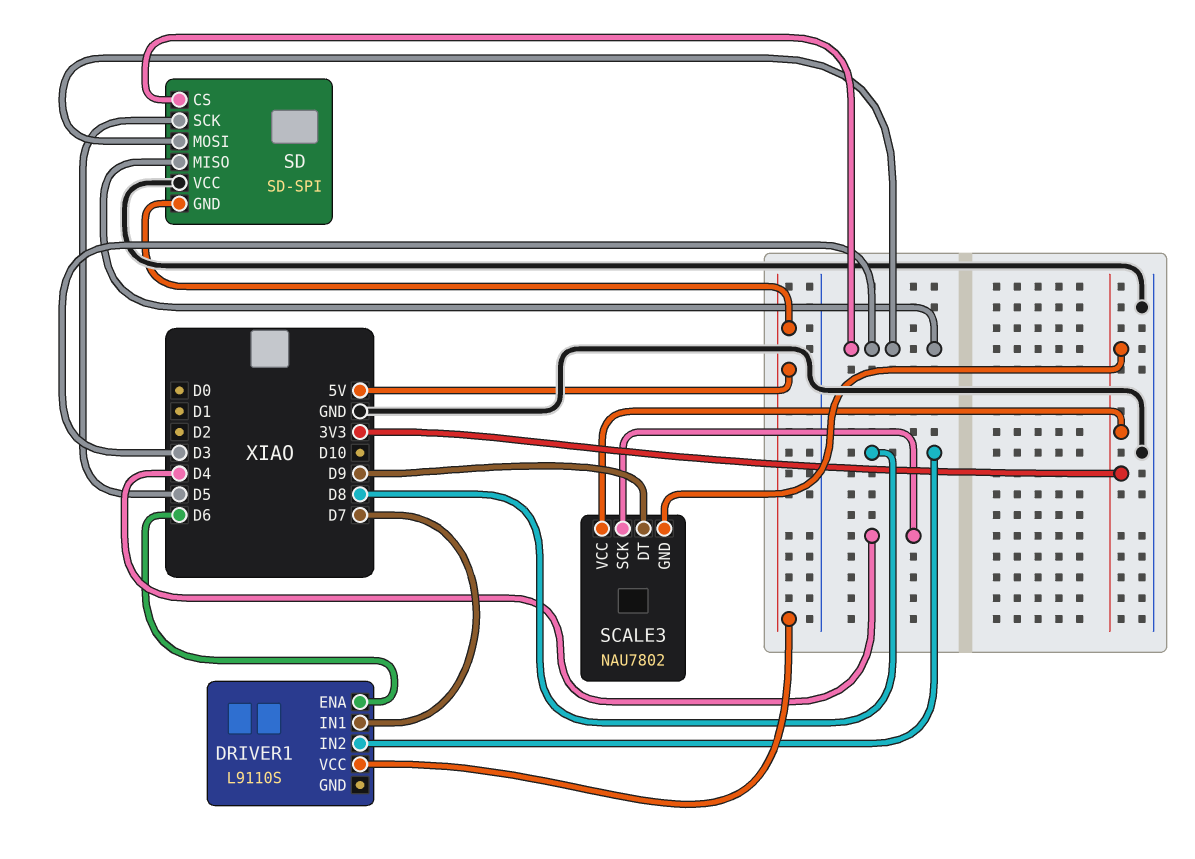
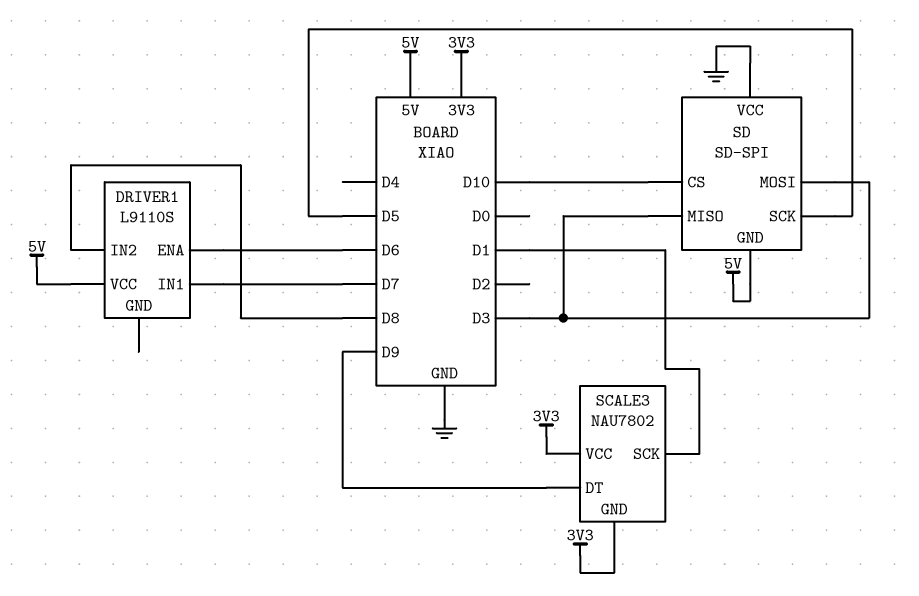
SCALE3 pin SCK: D4 -> D1
SD pin CS: D3 -> D10

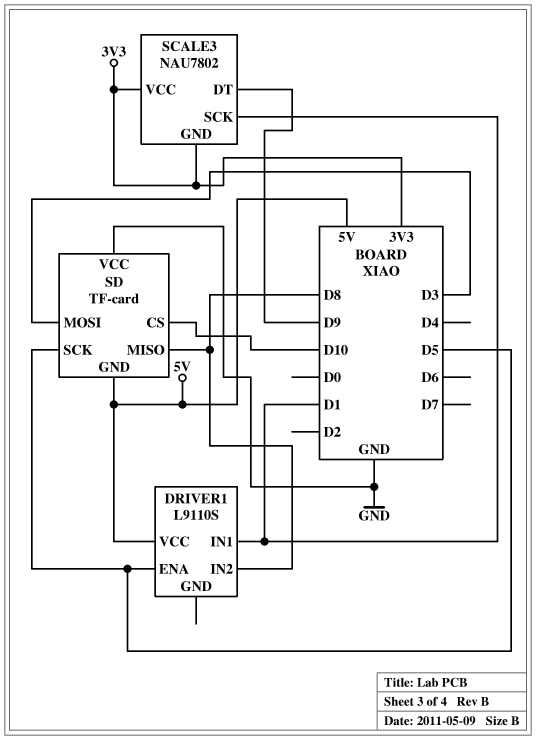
DRIVER1 pin ENA: D6 -> D5
DRIVER1 pin IN1: D7 -> D1
SD: SD-SPI -> TF-card
SD pin MISO: D3 -> D8

